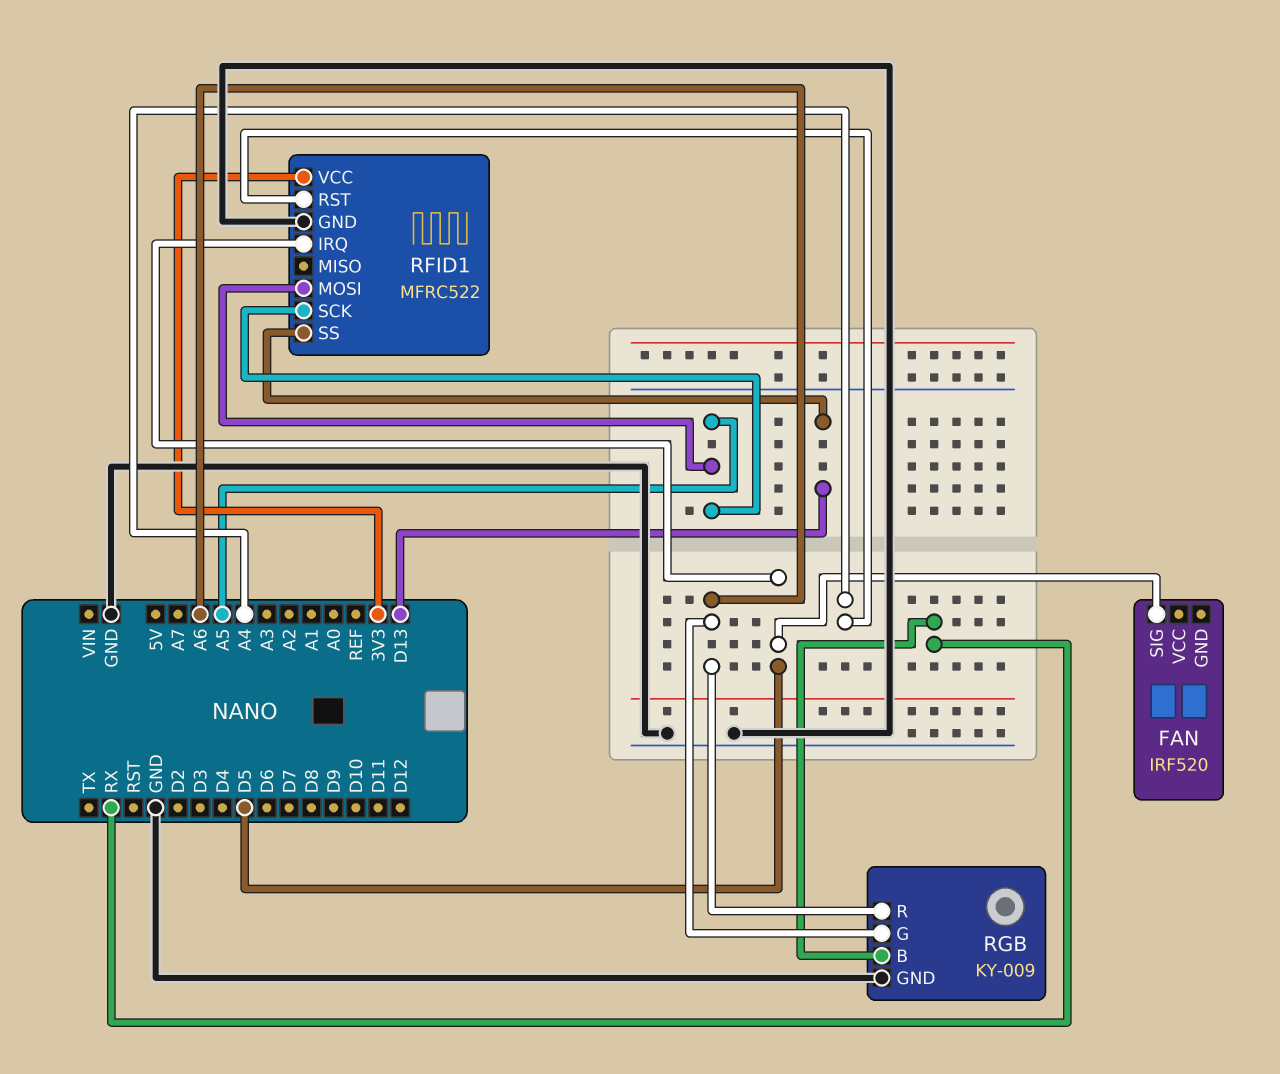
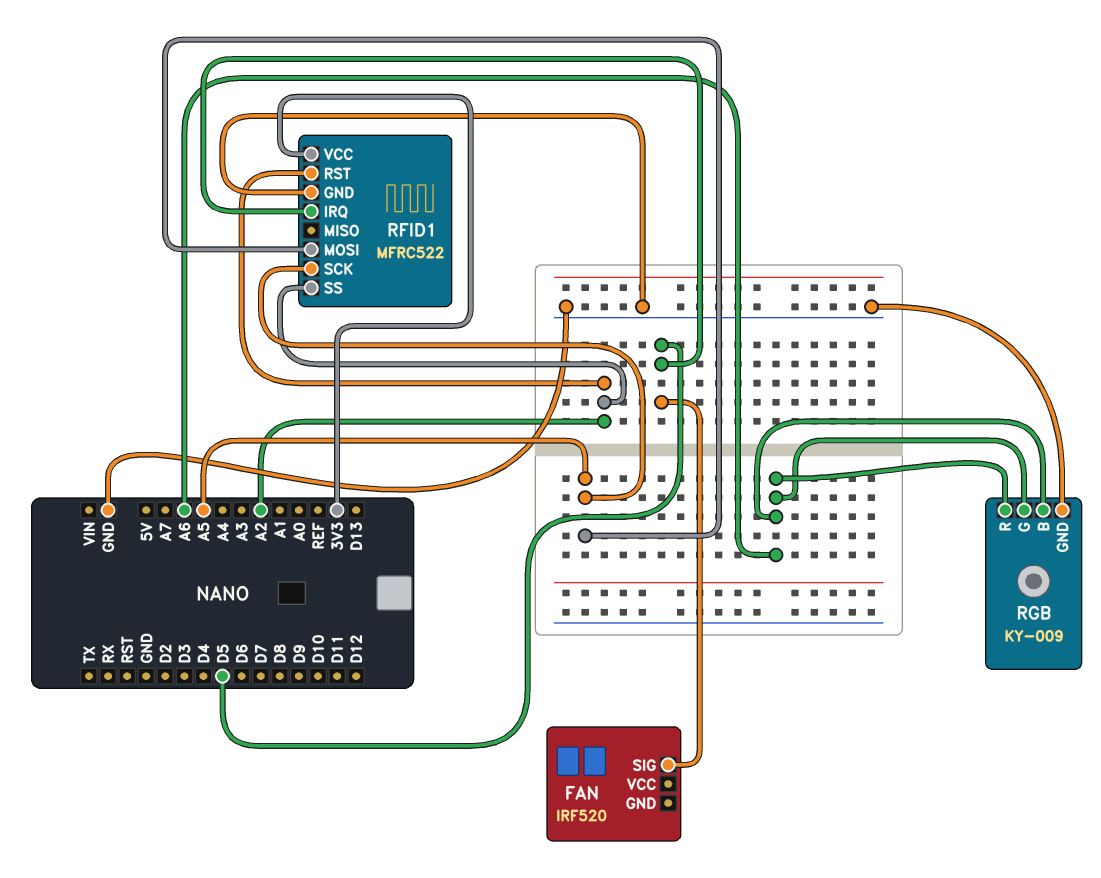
RFID1 pin RST: A4 -> A2
RFID1 pin SS: D13 -> A2
RGB pin B: RX -> A6

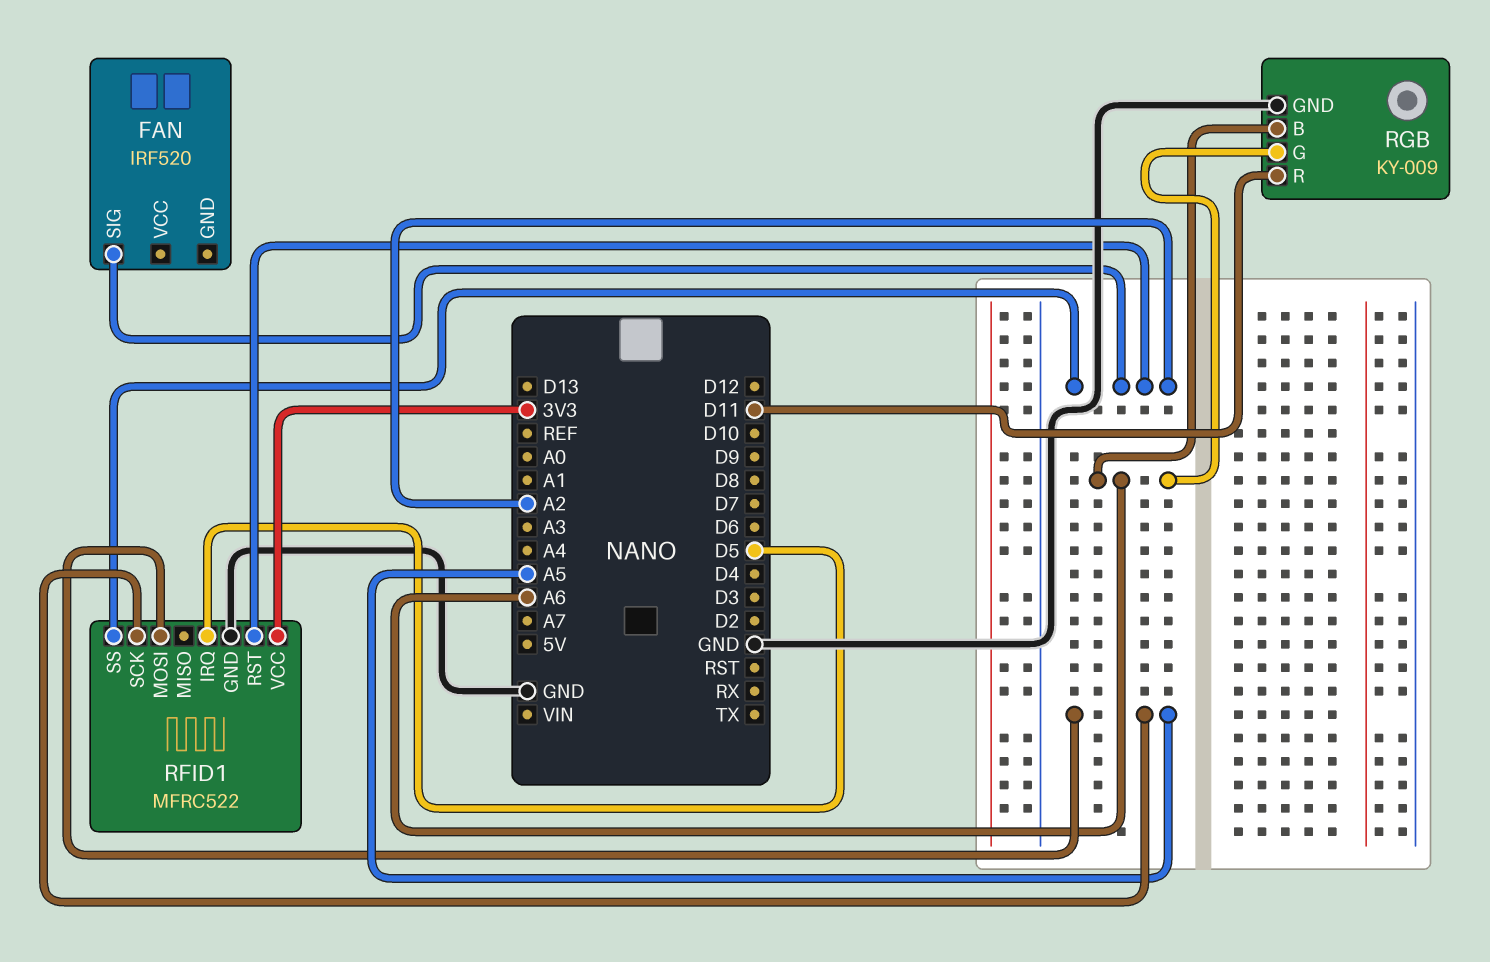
FAN pin SIG: D5 -> A2
RGB pin R: A6 -> D11

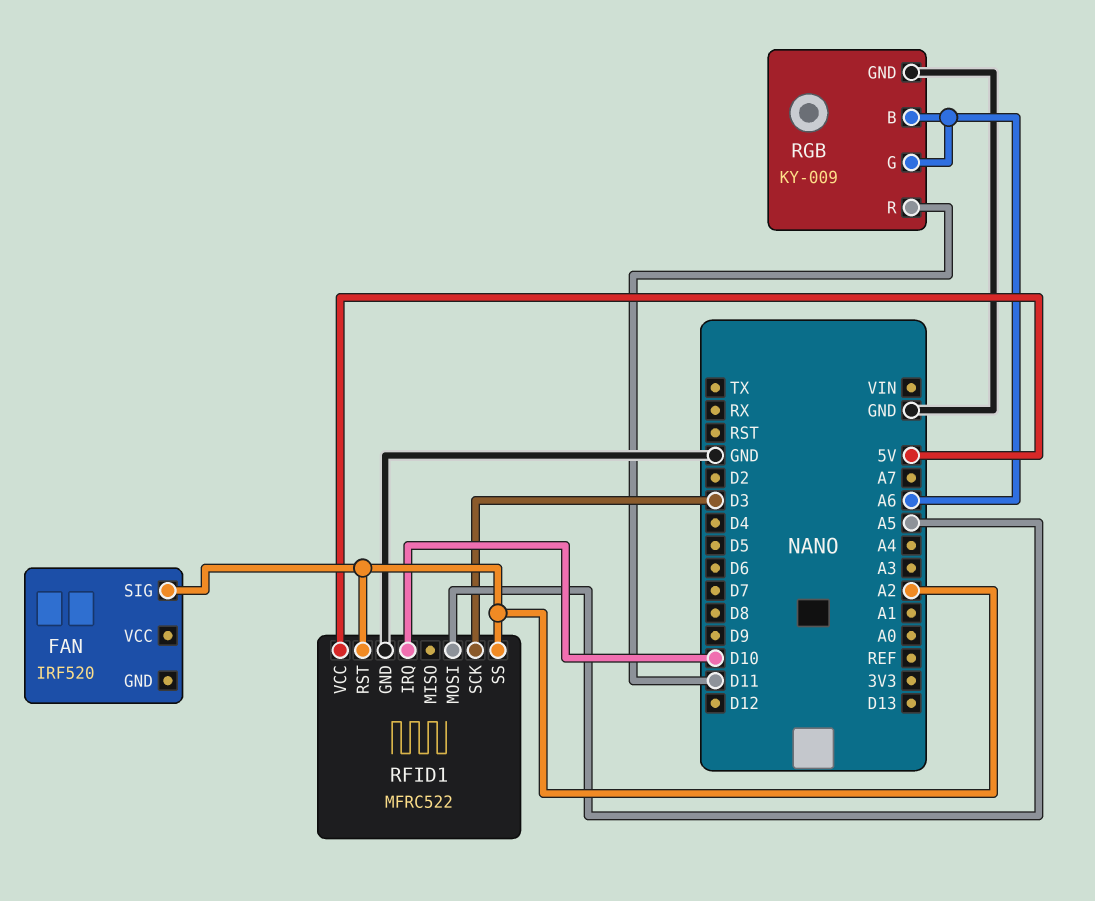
RFID1 pin IRQ: D5 -> D10
RFID1 pin SCK: A5 -> D3
RFID1 pin VCC: 3V3 -> 5V

